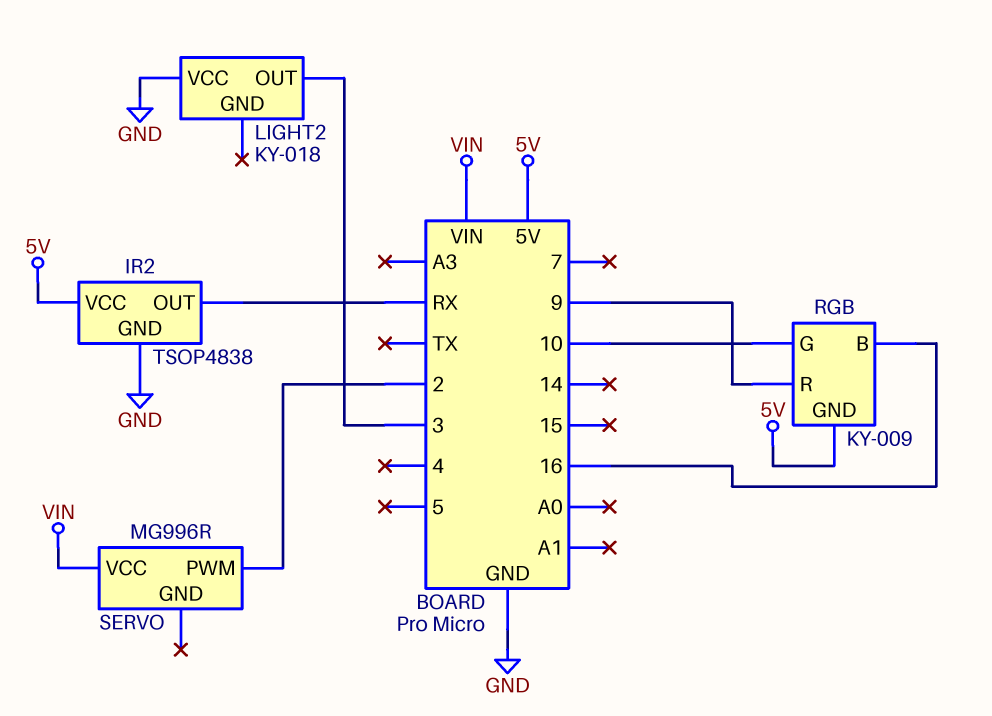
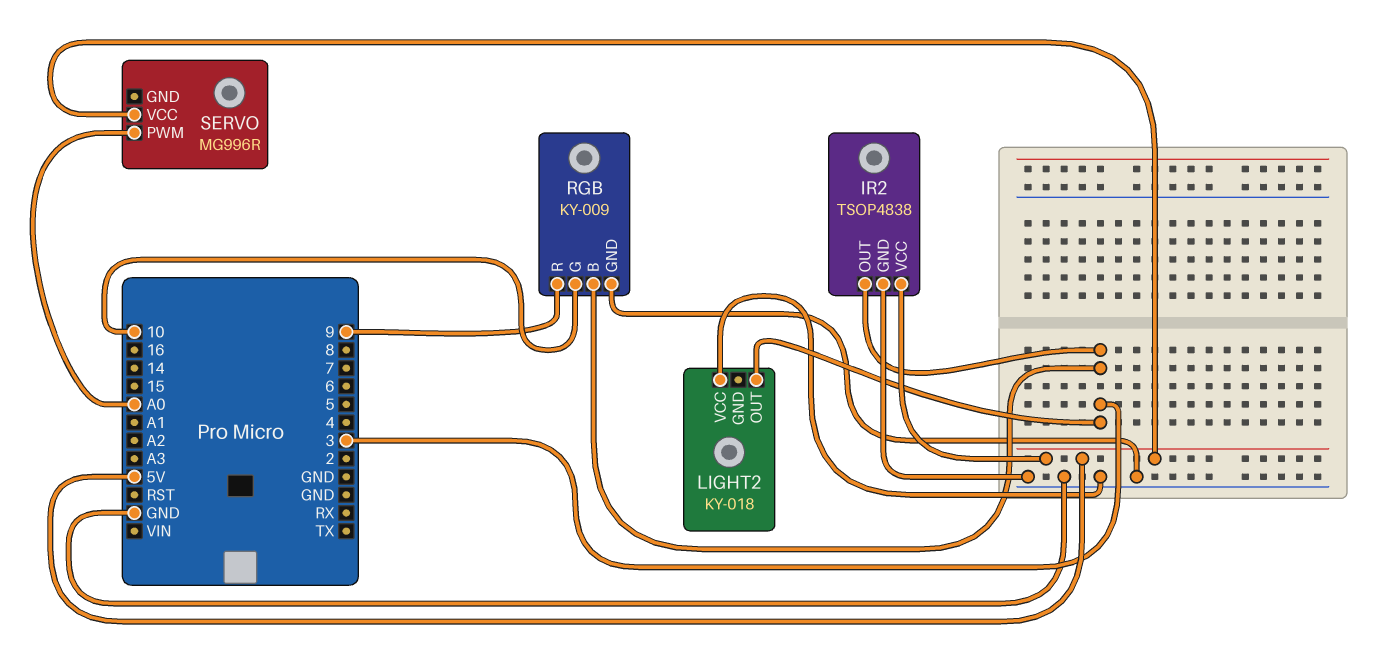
IR2 pin OUT: RX -> 3
RGB pin B: 16 -> 3
RGB pin GND: 5V -> GND
SERVO pin PWM: 2 -> A0
SERVO pin VCC: VIN -> 5V

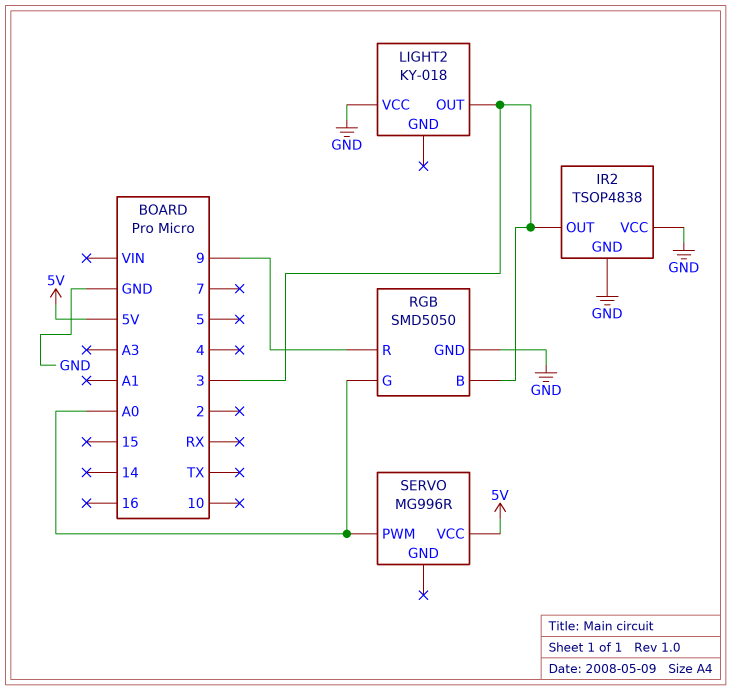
IR2 pin VCC: 5V -> GND
RGB: KY-009 -> SMD5050
RGB pin G: 10 -> A0

